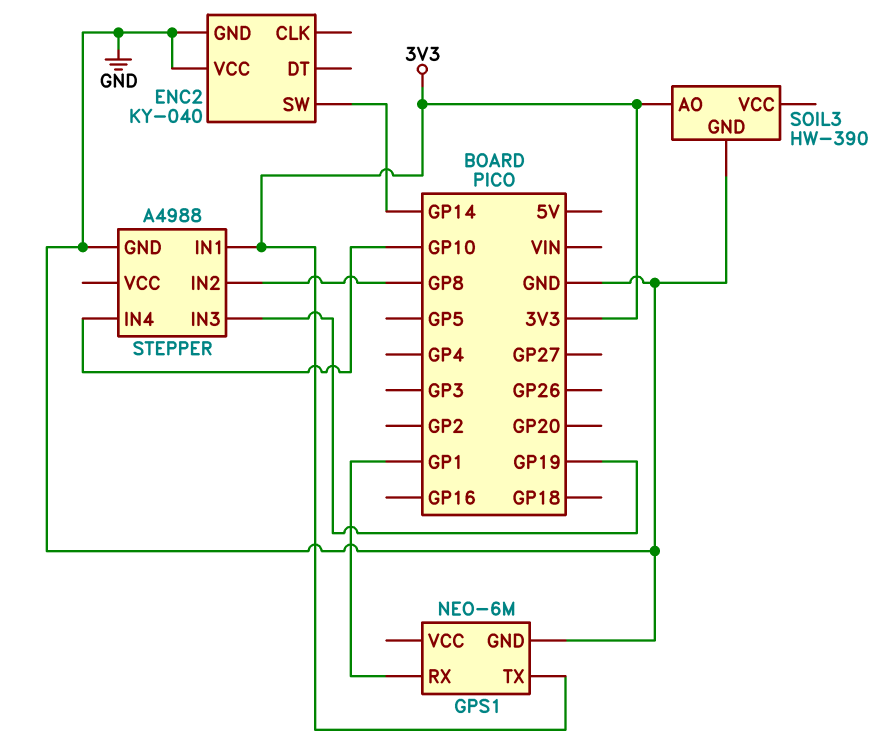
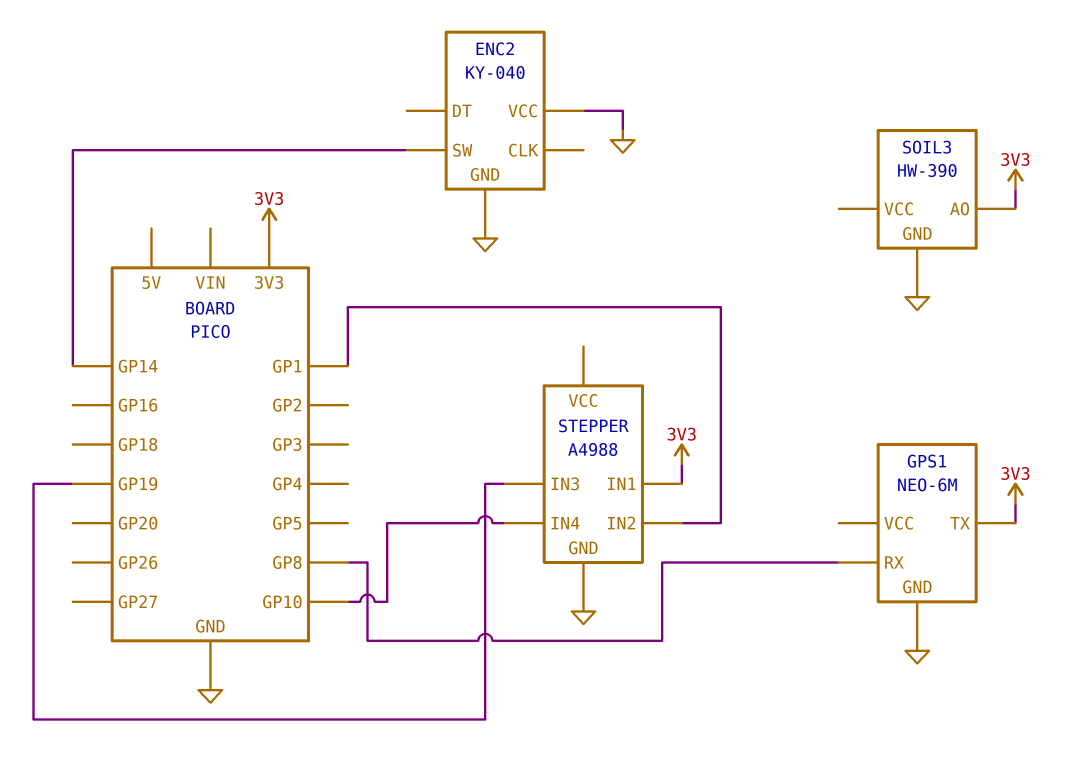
GPS1 pin RX: GP1 -> GP8
STEPPER pin IN2: GP8 -> GP1

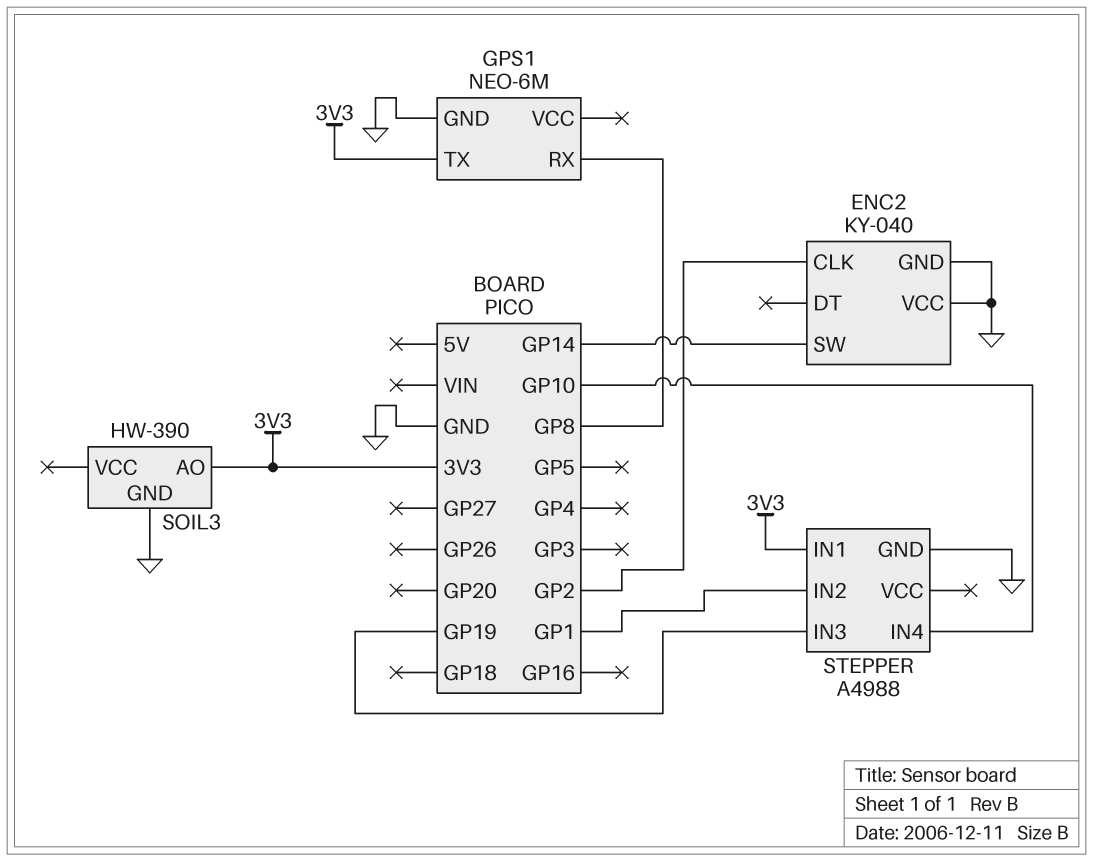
ENC2 pin CLK: none -> GP2

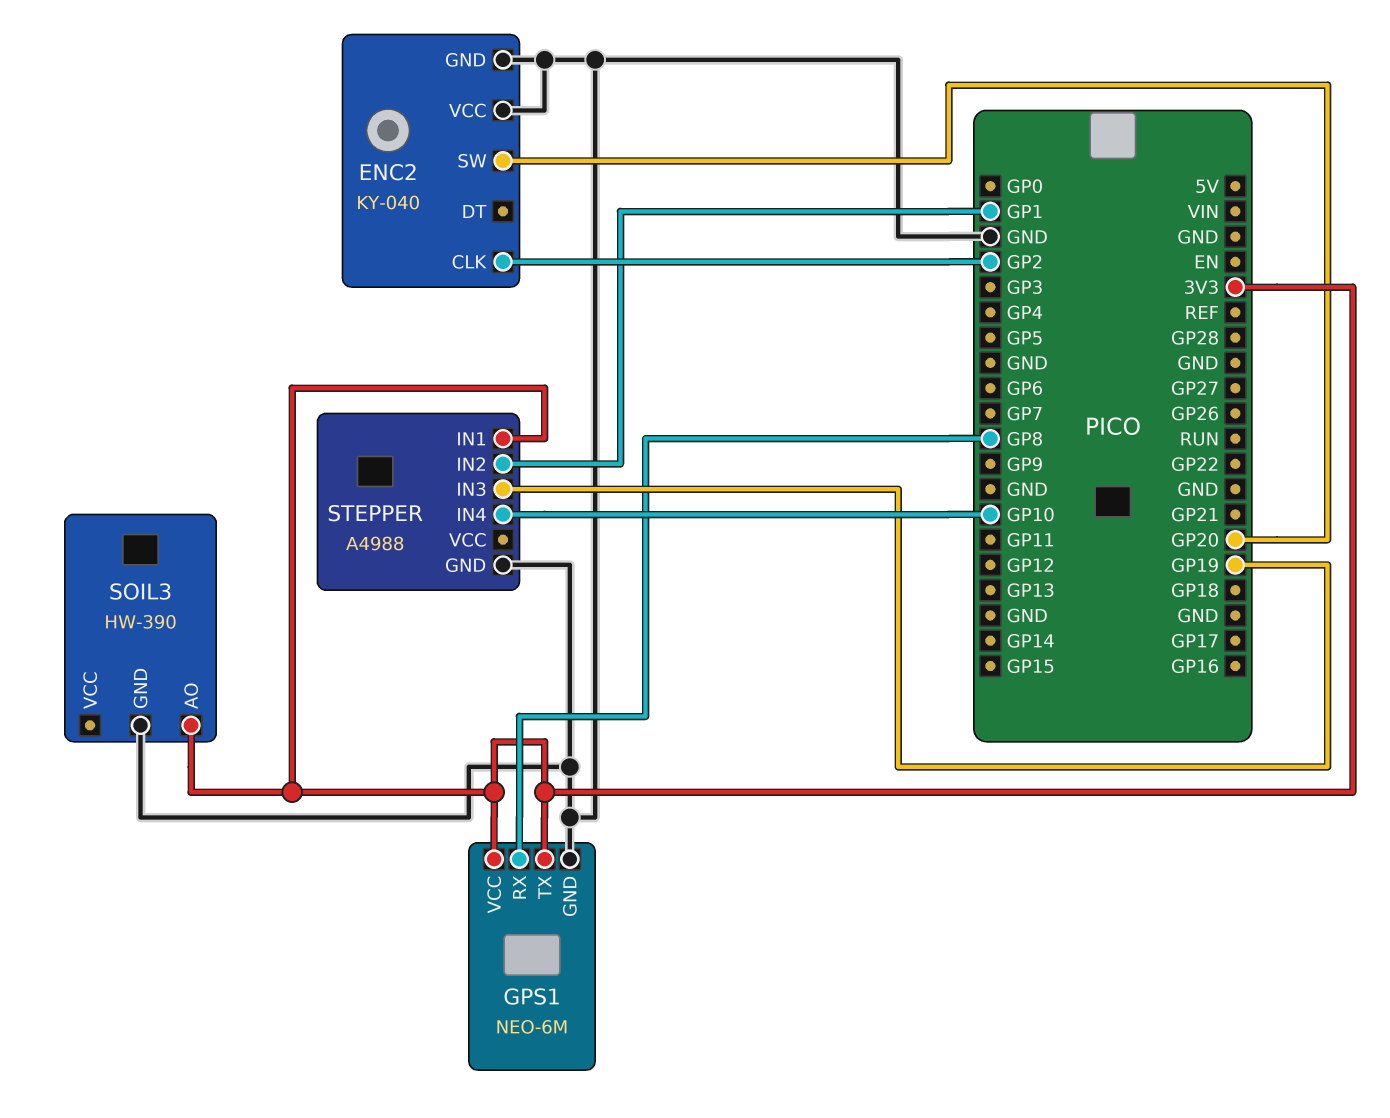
ENC2 pin SW: GP14 -> GP20
GPS1 pin VCC: none -> 3V3

